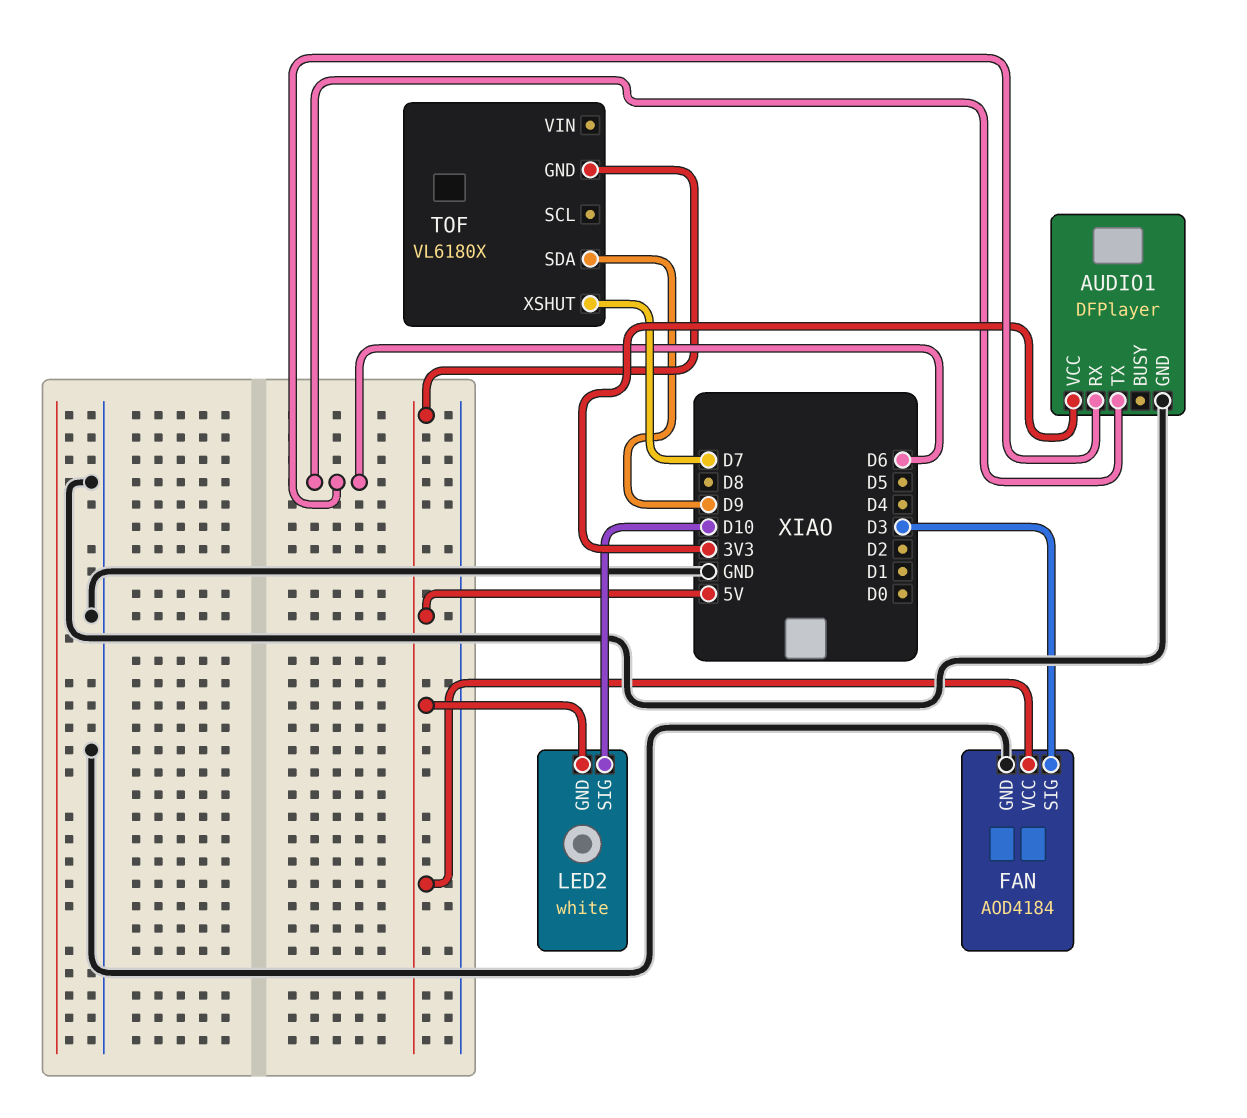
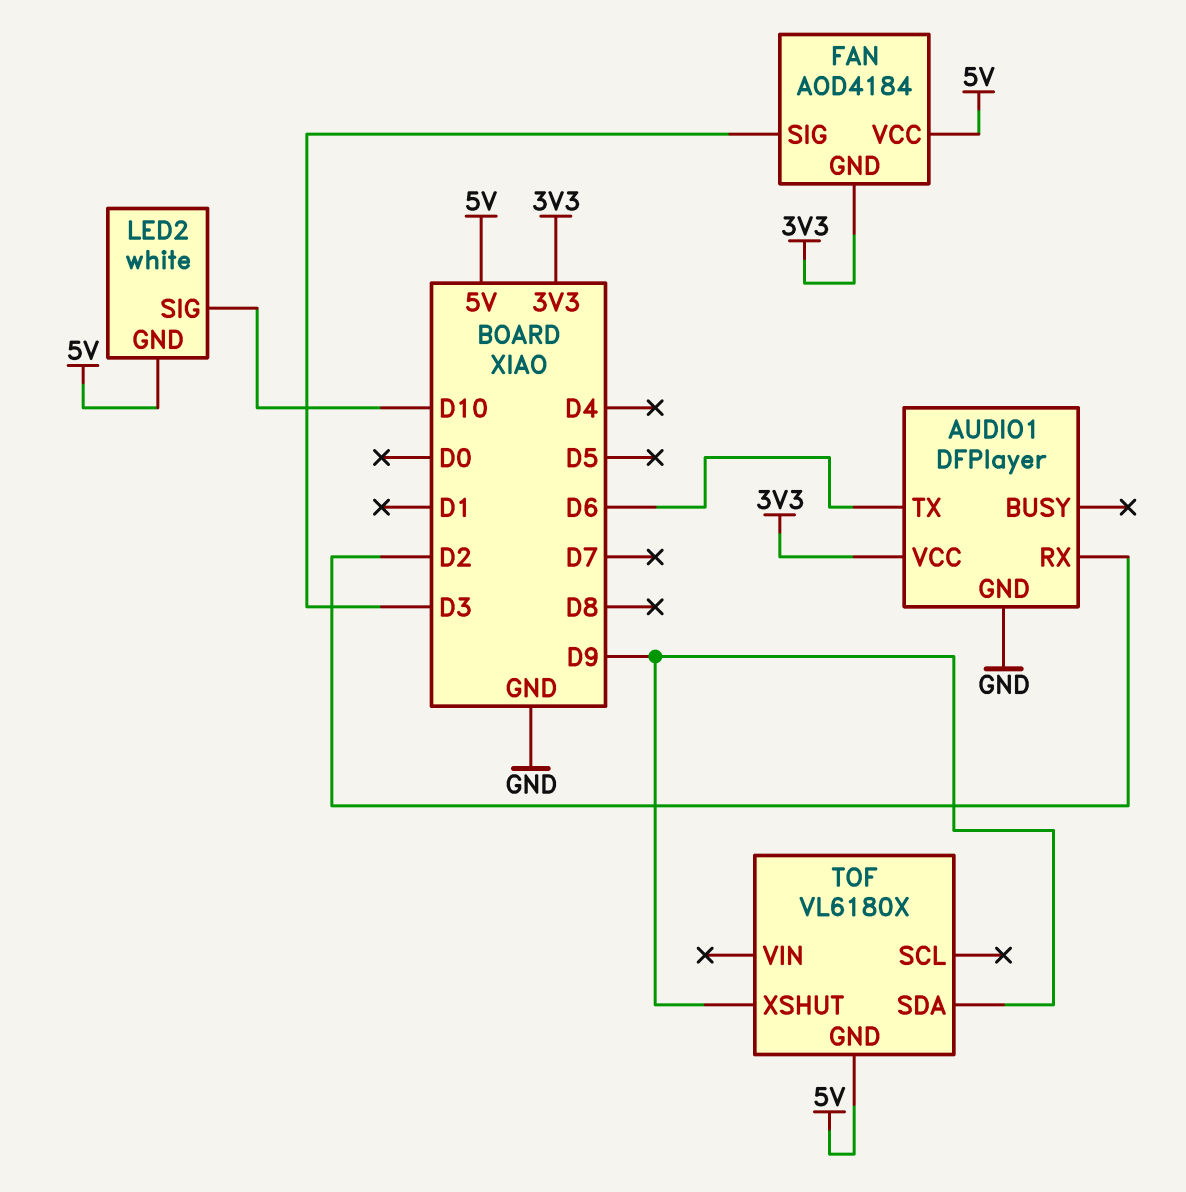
AUDIO1 pin RX: D6 -> D2
FAN pin GND: GND -> 3V3
TOF pin XSHUT: D7 -> D9

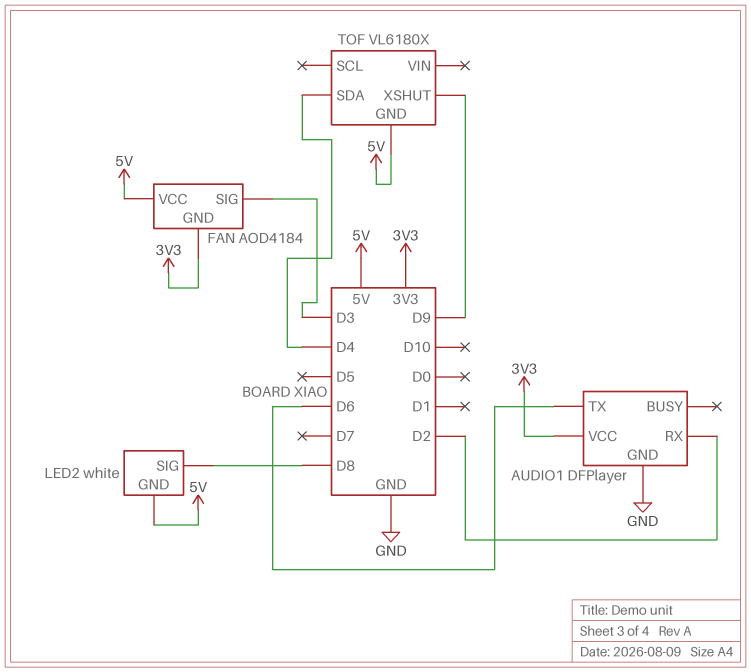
LED2 pin SIG: D10 -> D8
TOF pin SDA: D9 -> D4

